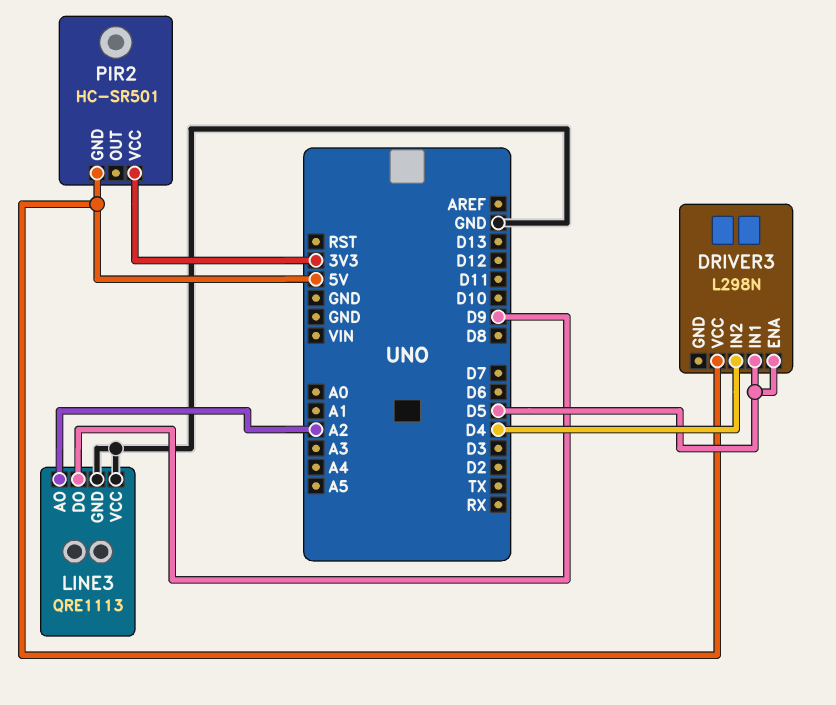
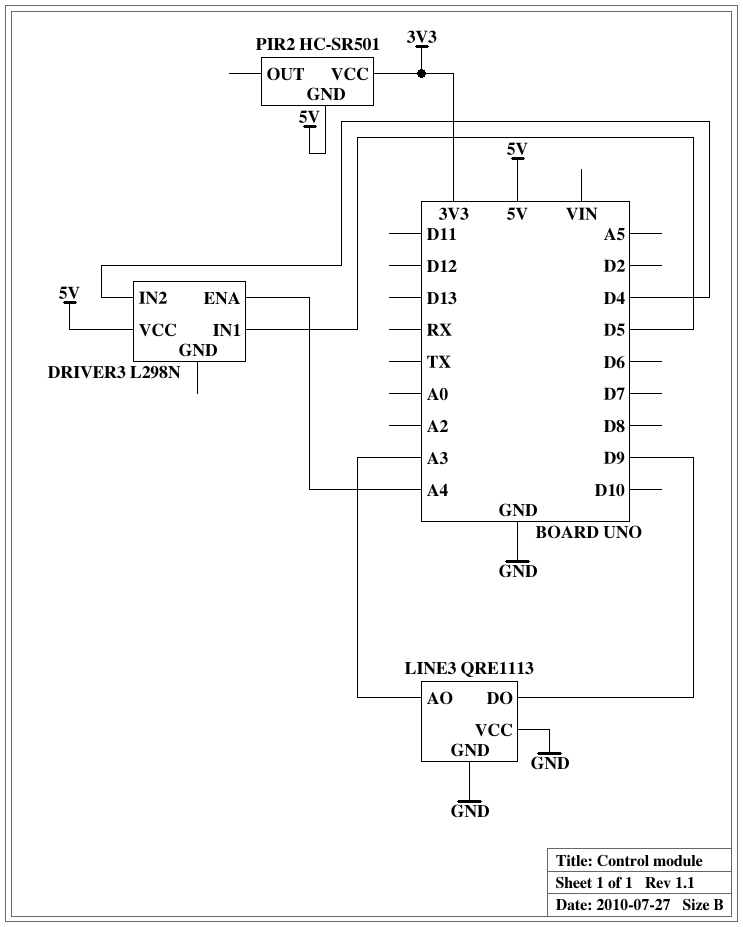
DRIVER3 pin ENA: D5 -> A4
LINE3 pin AO: A2 -> A3

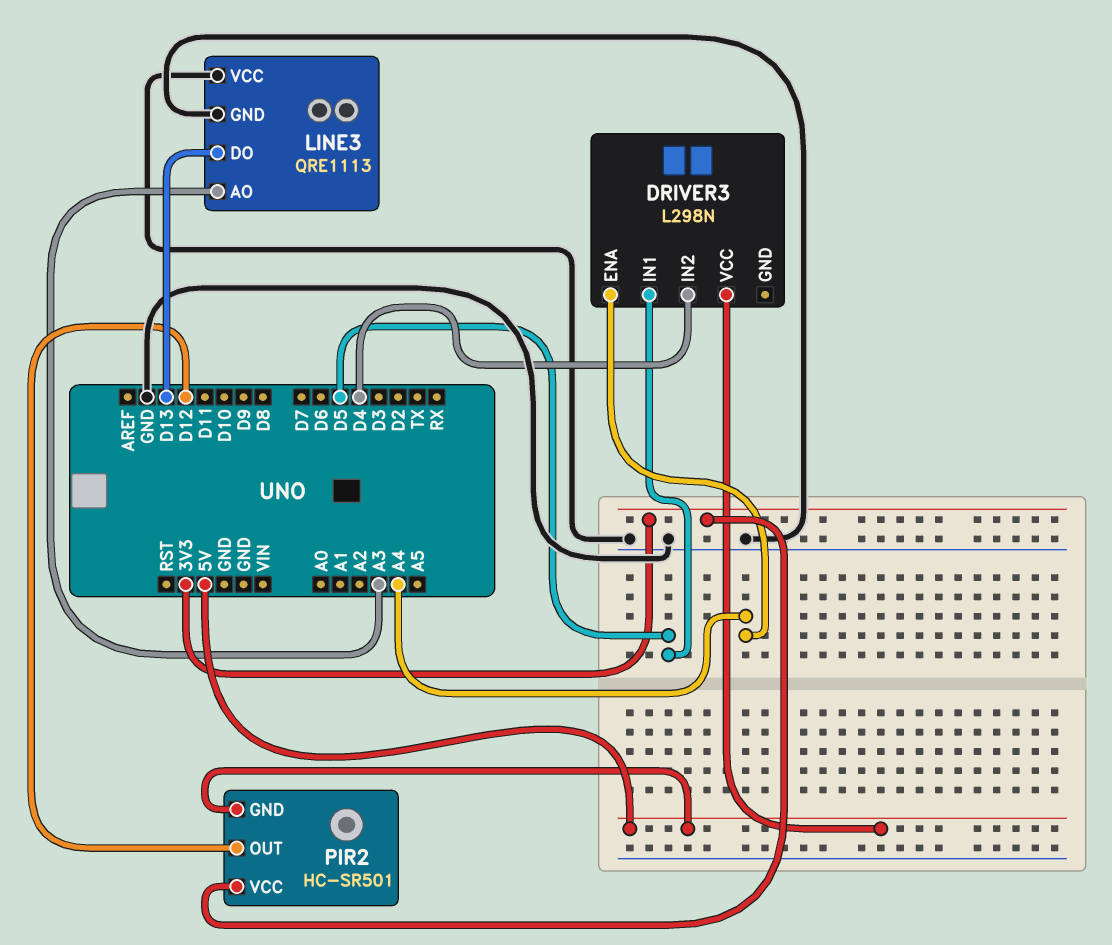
LINE3 pin DO: D9 -> D13
PIR2 pin OUT: none -> D12

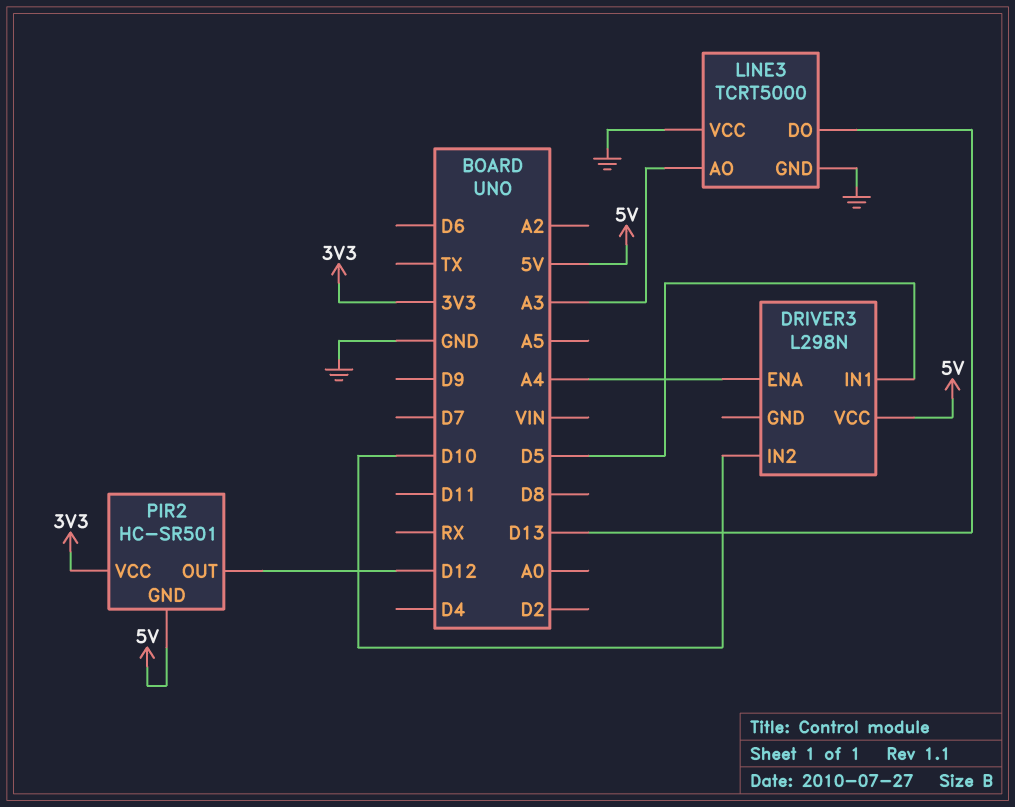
DRIVER3 pin IN2: D4 -> D10
LINE3: QRE1113 -> TCRT5000

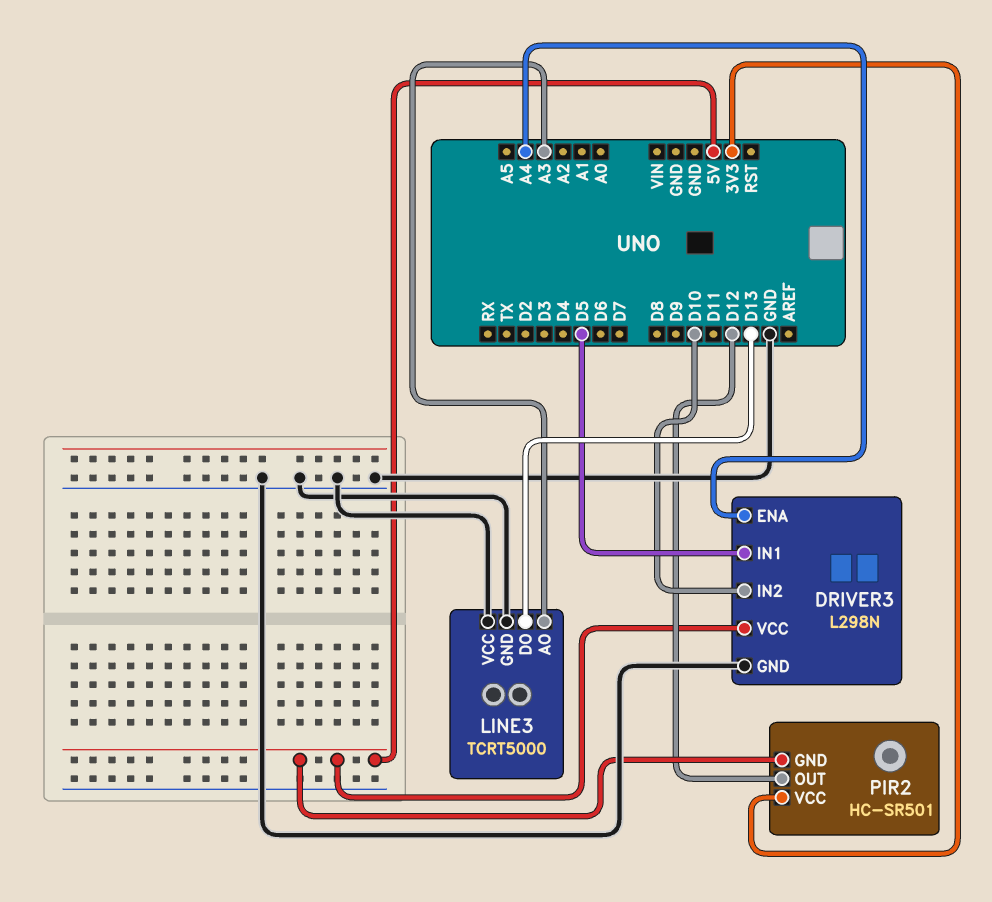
DRIVER3 pin GND: none -> GND

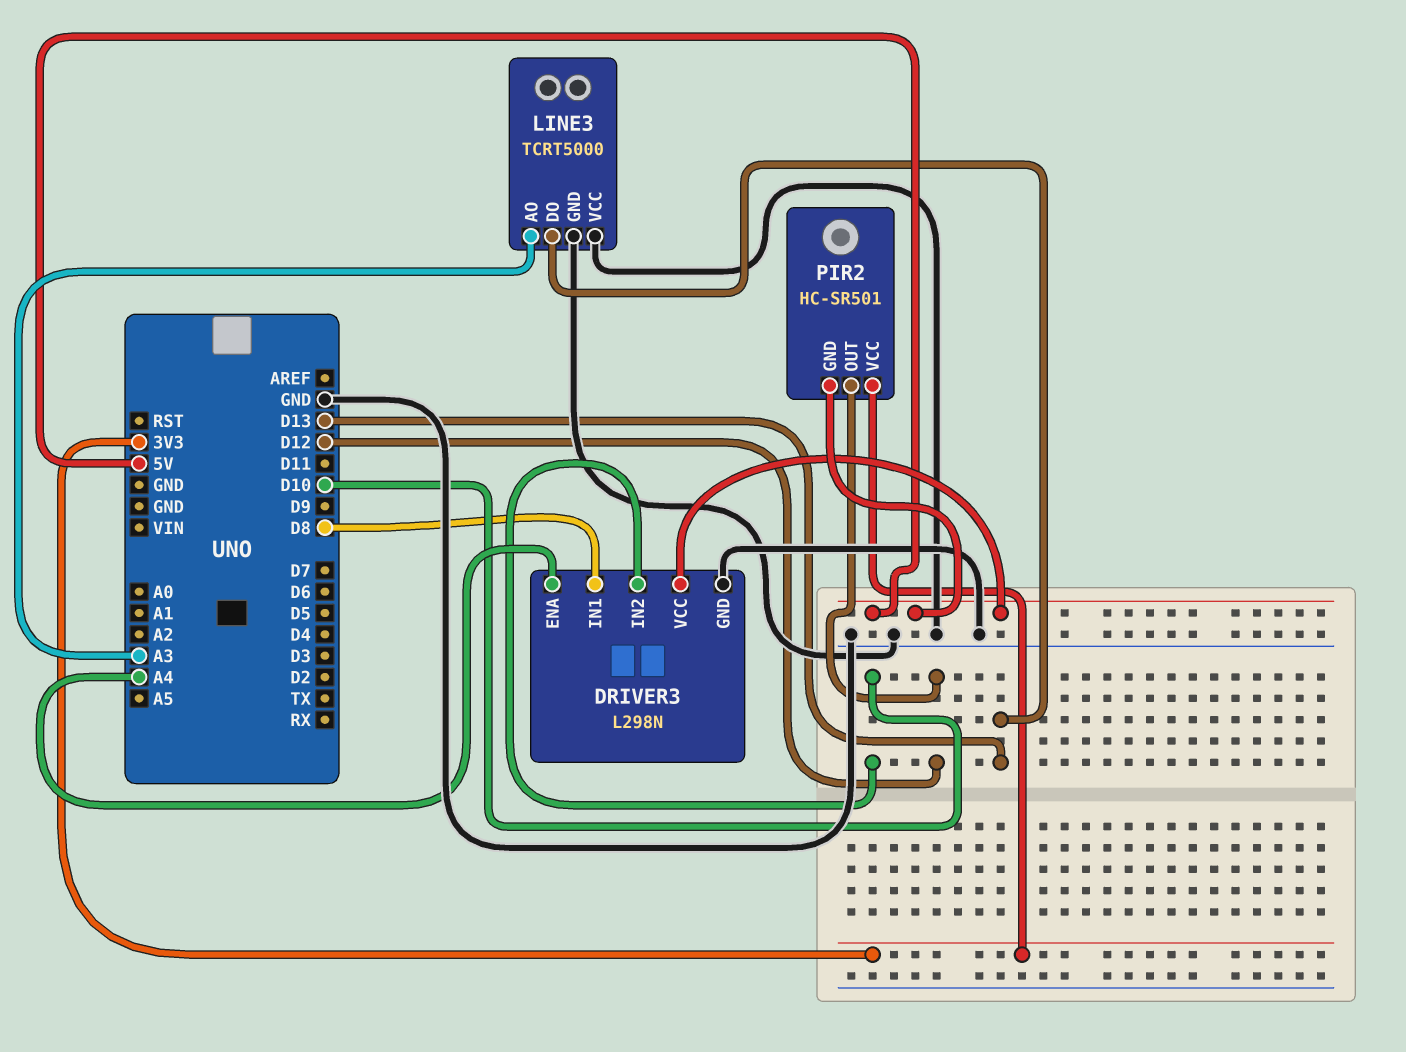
DRIVER3 pin IN1: D5 -> D8

